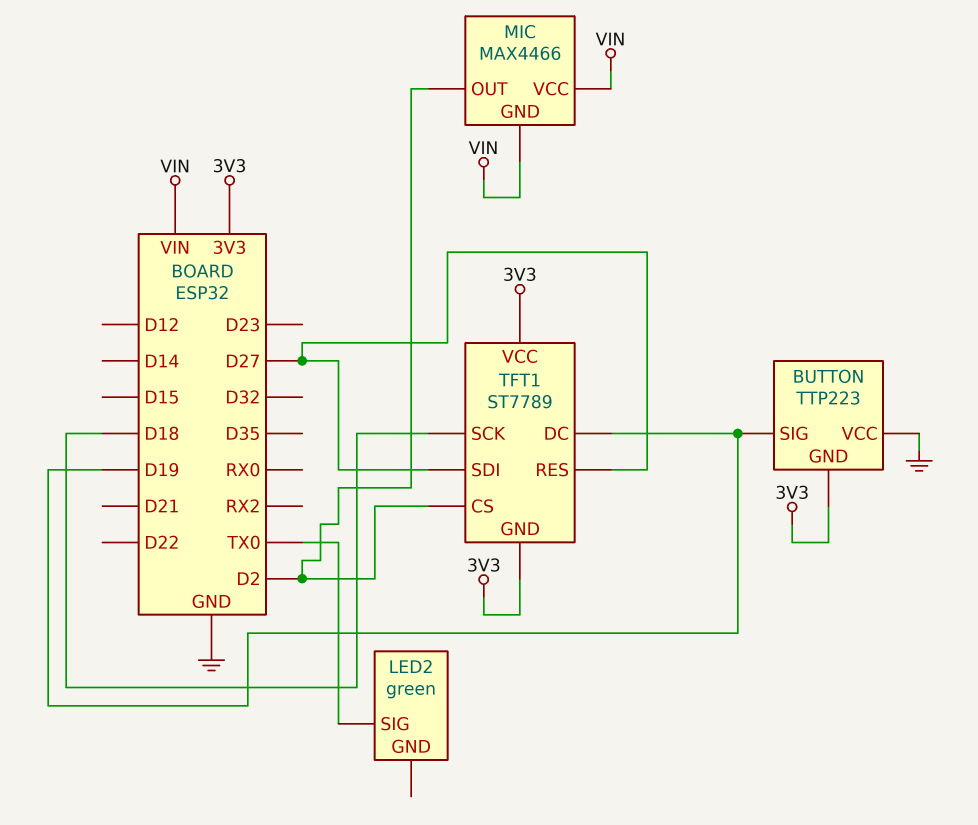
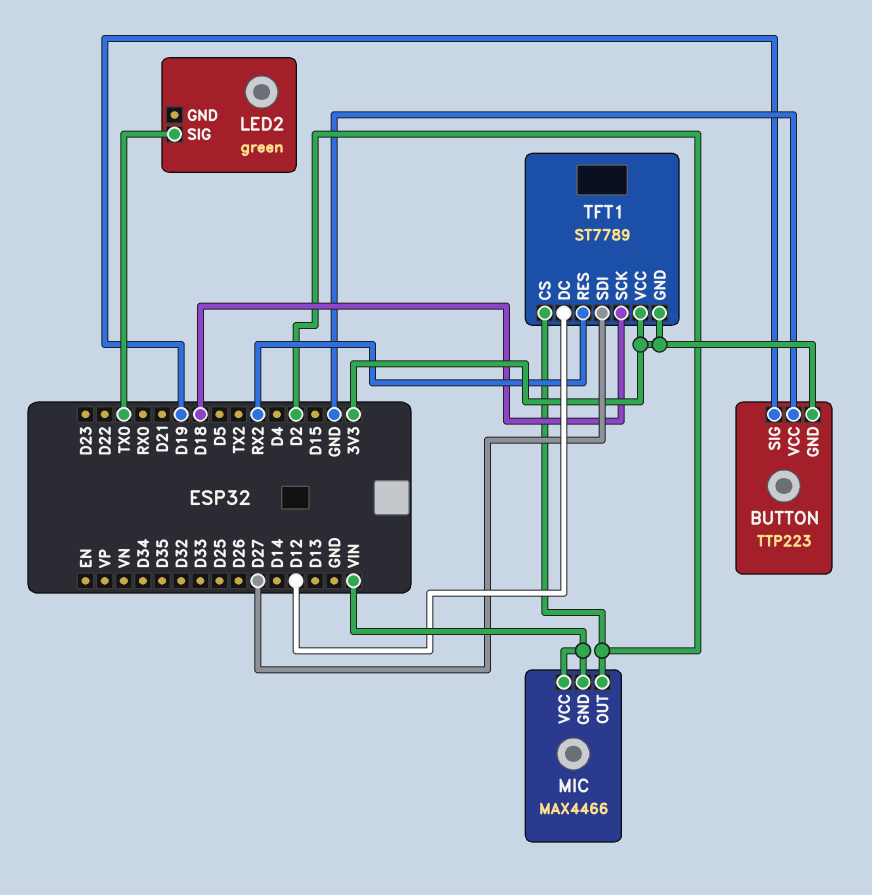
TFT1 pin DC: D19 -> D12
TFT1 pin RES: D27 -> RX2

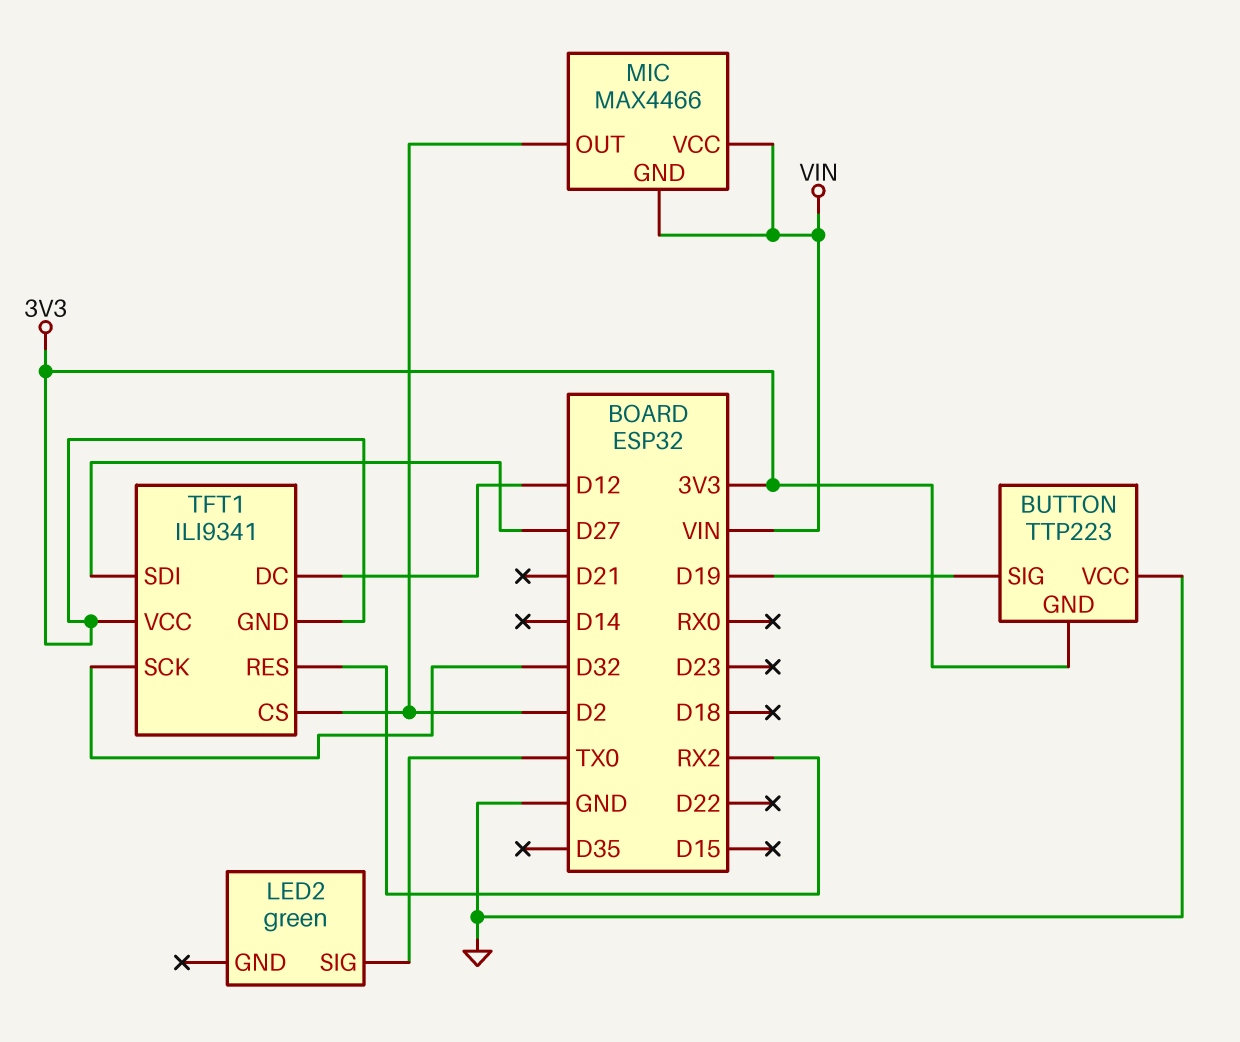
TFT1: ST7789 -> ILI9341
TFT1 pin SCK: D18 -> D32

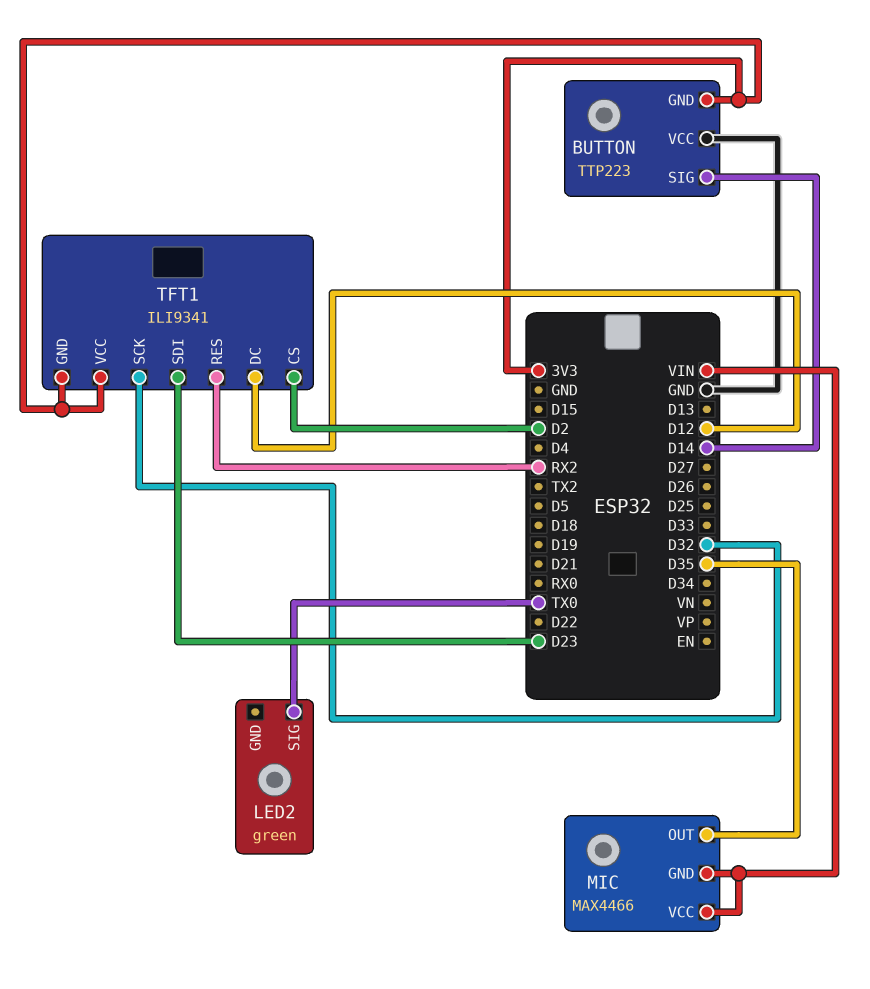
BUTTON pin SIG: D19 -> D14
MIC pin OUT: D2 -> D35
TFT1 pin SDI: D27 -> D23

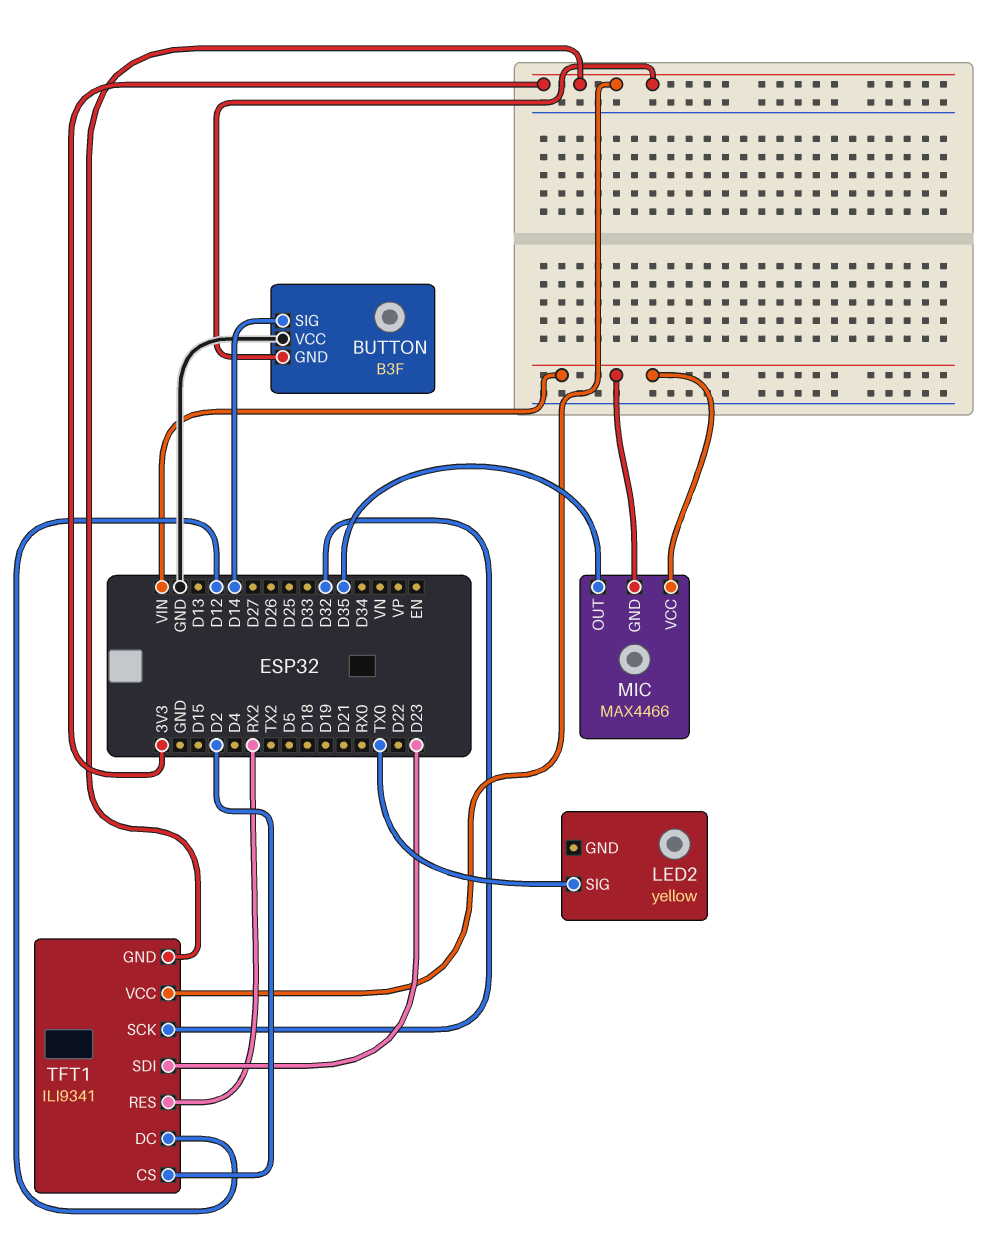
BUTTON: TTP223 -> B3F
LED2: green -> yellow

